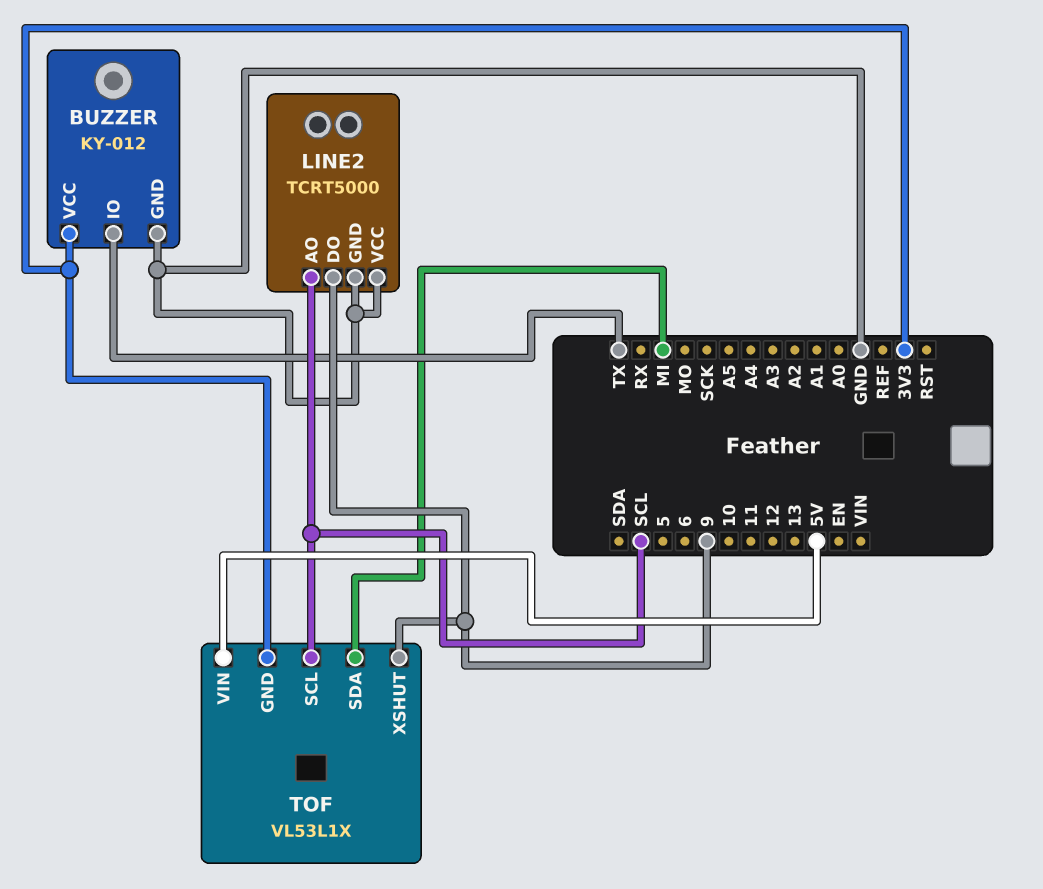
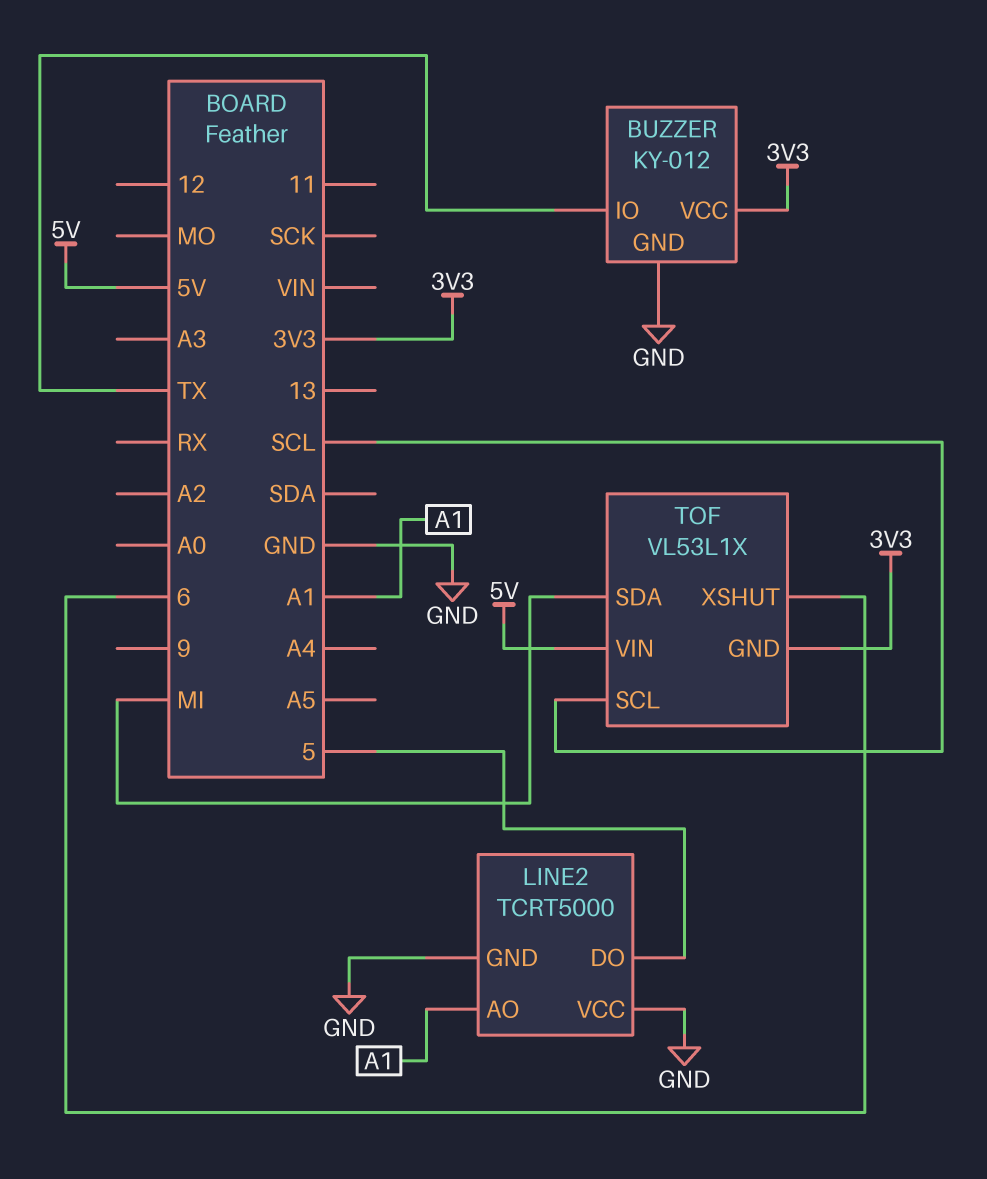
LINE2 pin AO: SCL -> A1
LINE2 pin DO: 9 -> 5
TOF pin XSHUT: 9 -> 6

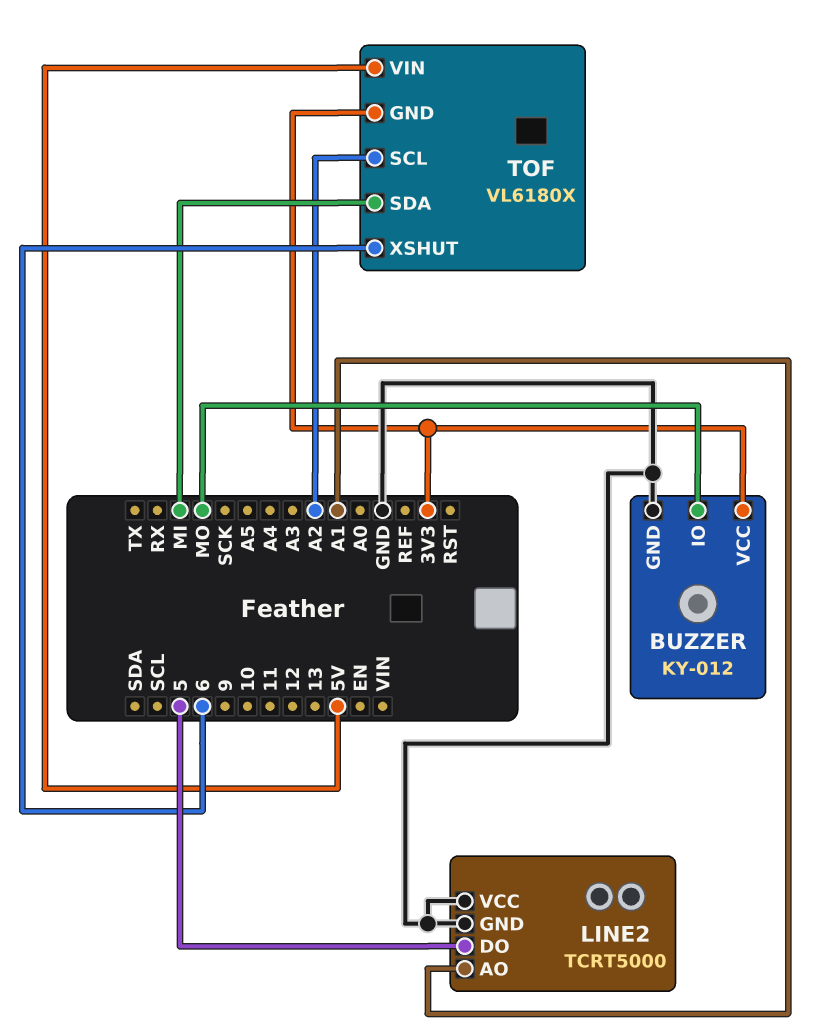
BUZZER pin IO: TX -> MO
TOF: VL53L1X -> VL6180X
TOF pin SCL: SCL -> A2

